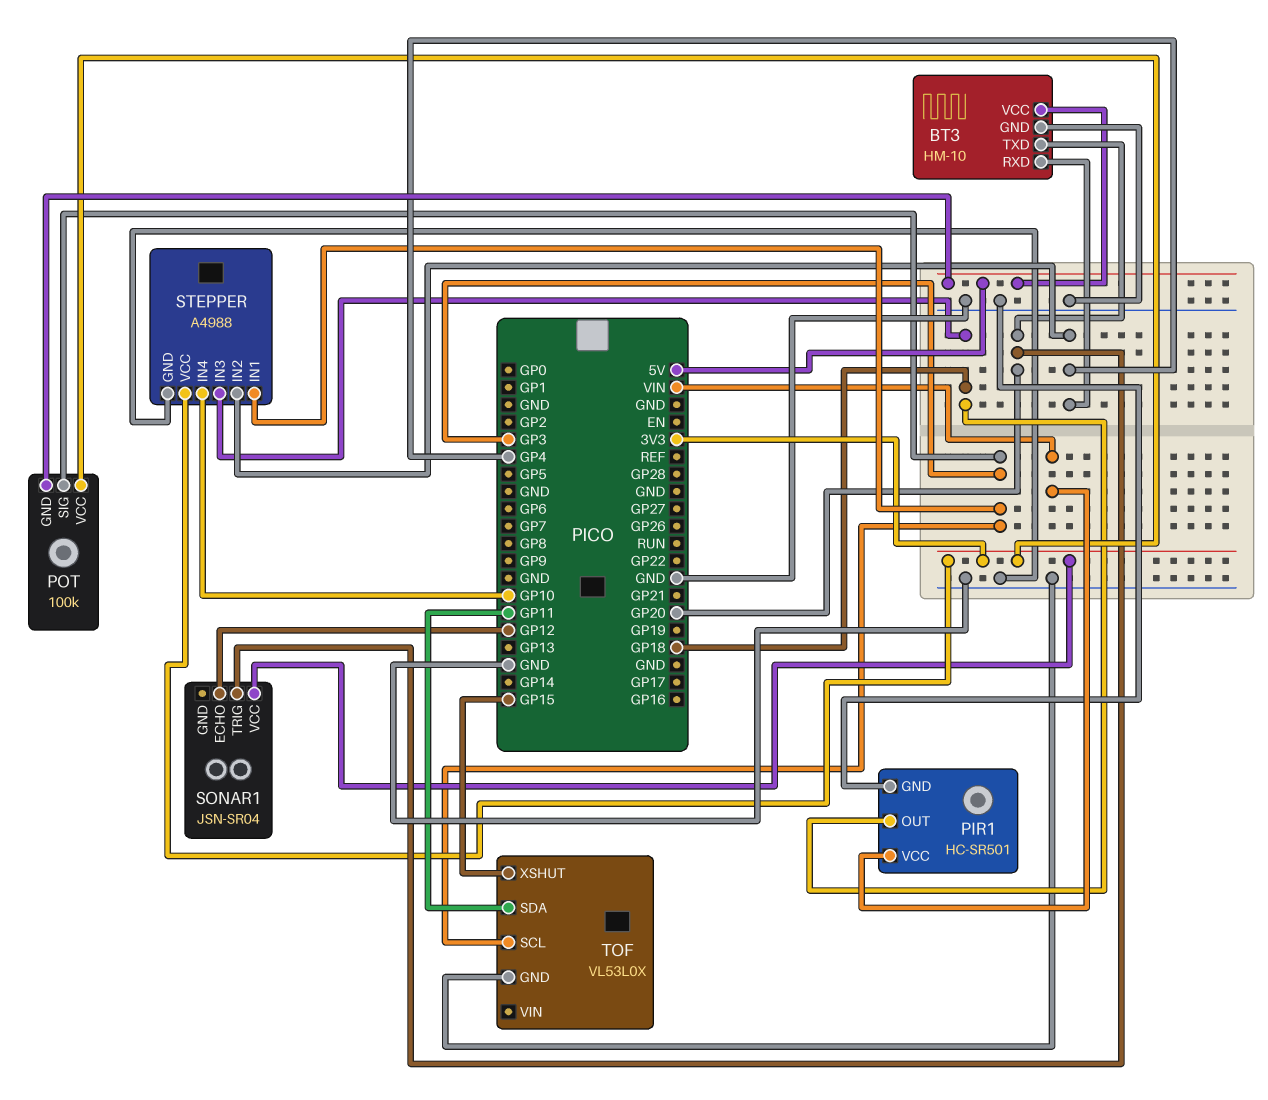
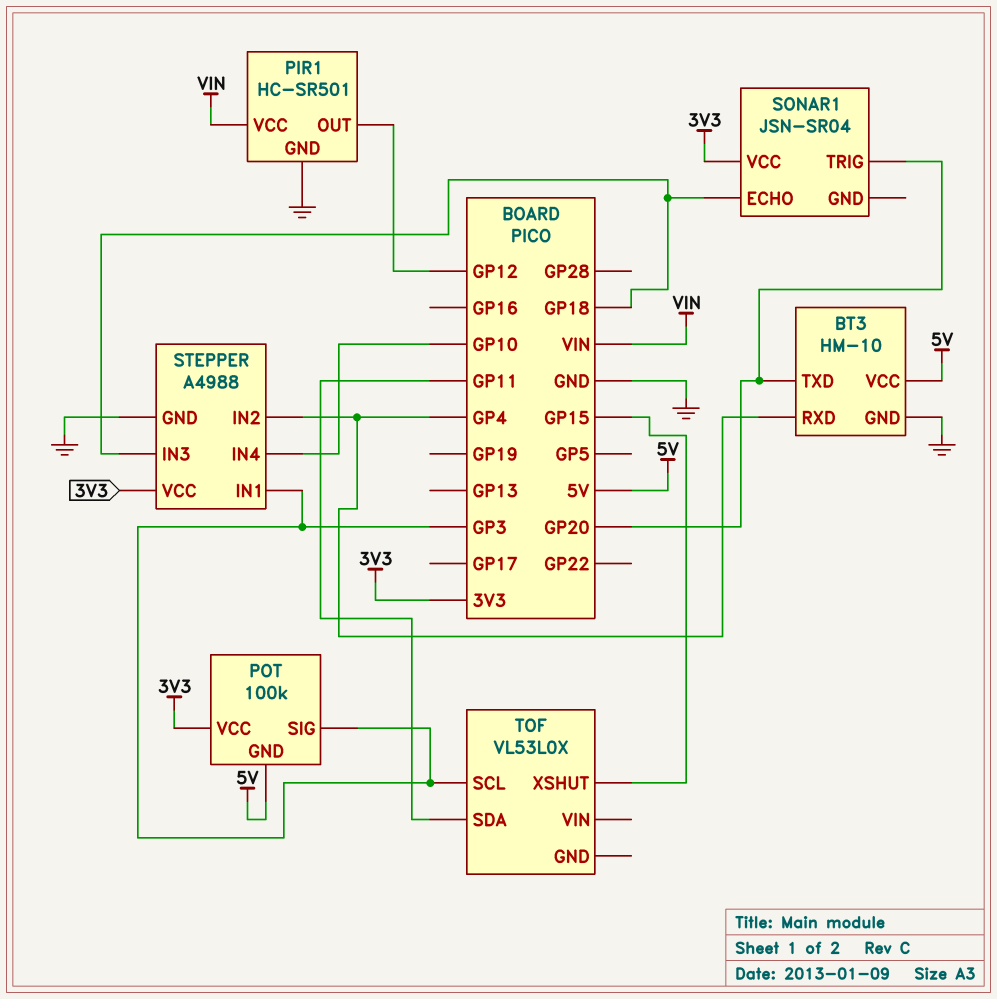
PIR1 pin OUT: GP18 -> GP12
SONAR1 pin ECHO: GP12 -> GP18
TOF pin GND: GND -> none

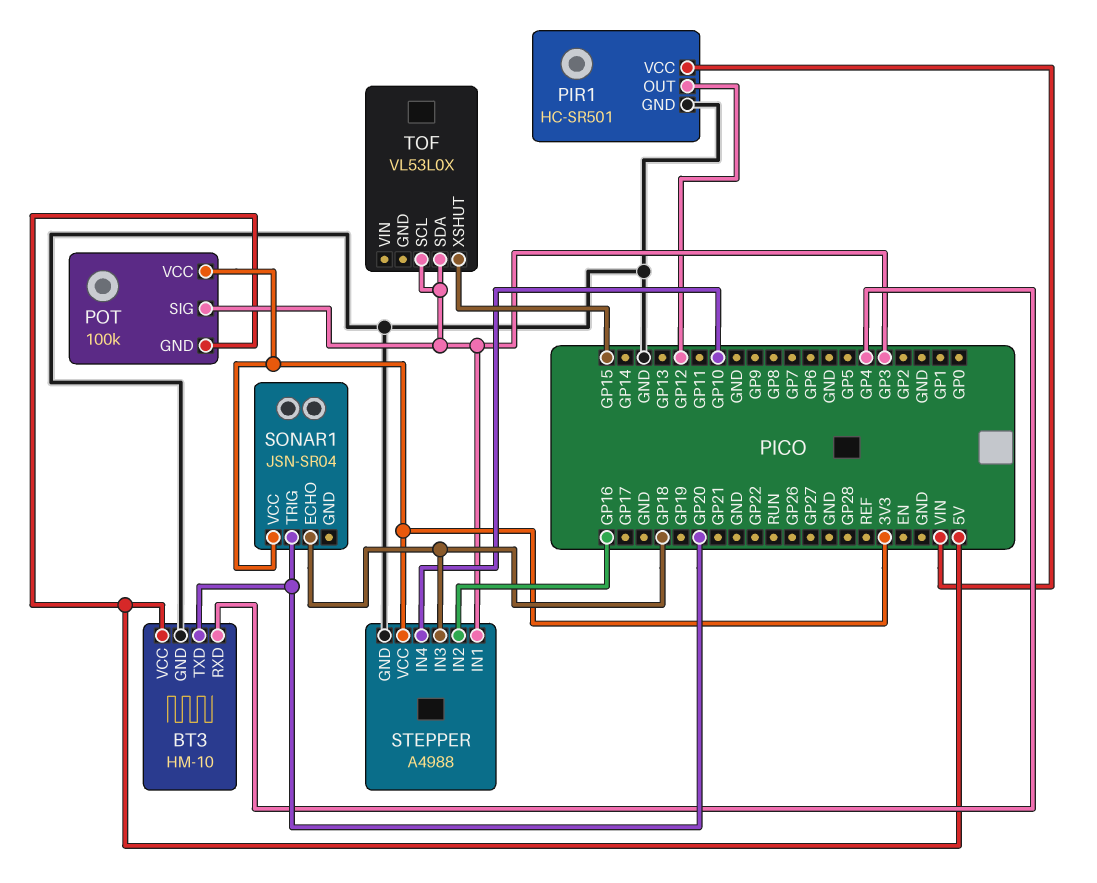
STEPPER pin IN2: GP4 -> GP16
TOF pin SDA: GP11 -> GP3

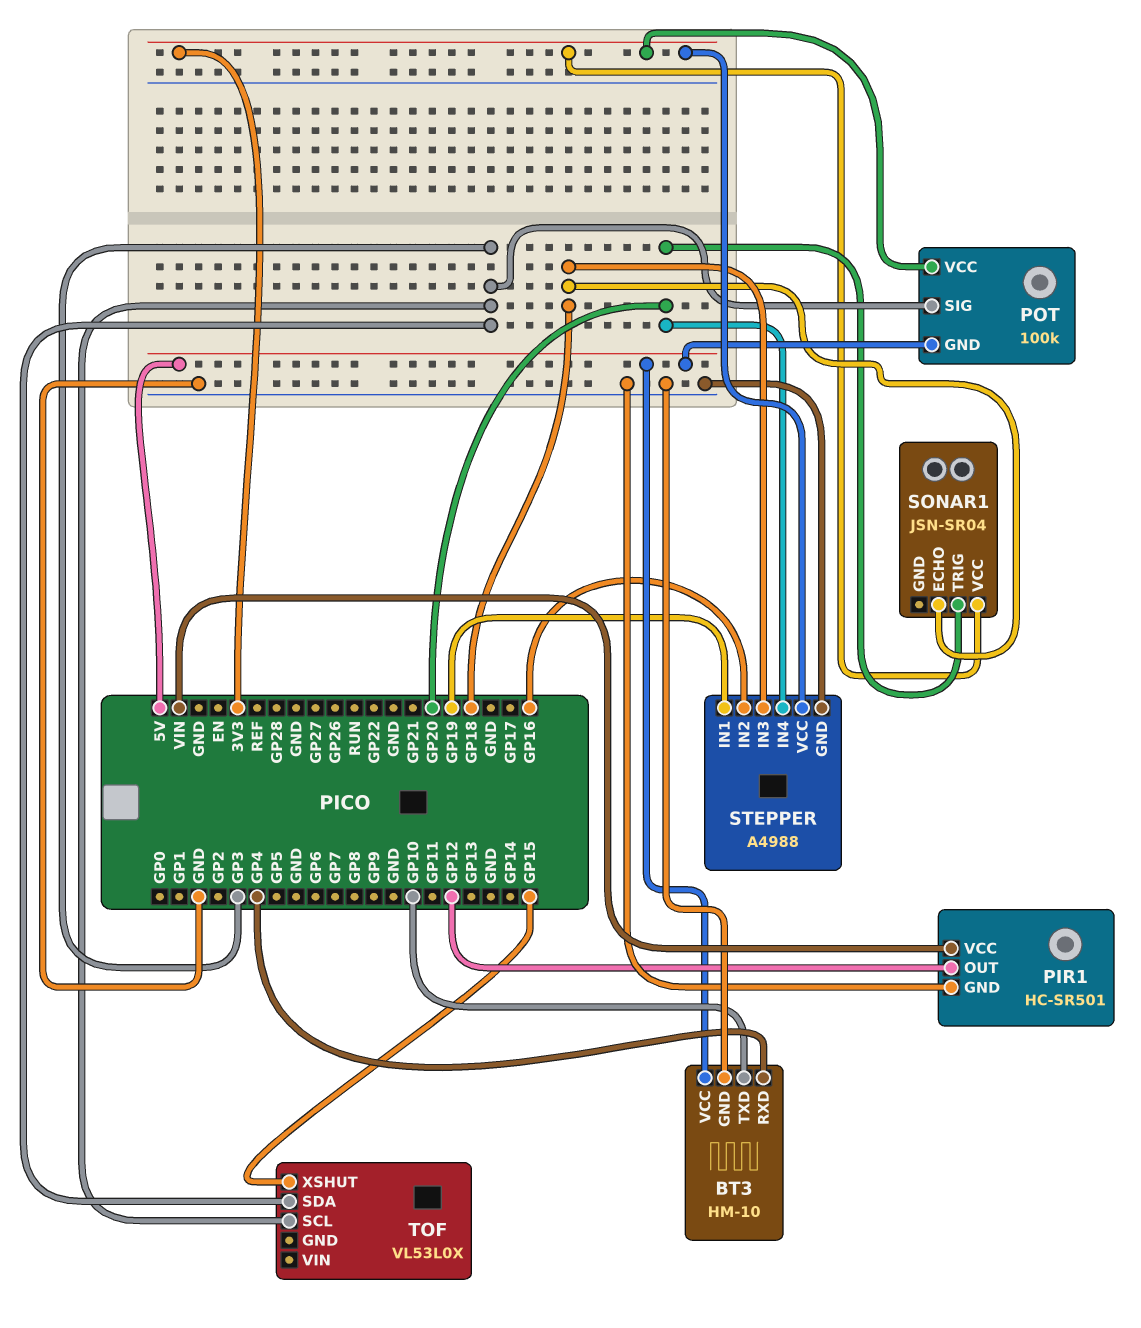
BT3 pin TXD: GP20 -> GP10
STEPPER pin IN1: GP3 -> GP19
STEPPER pin IN4: GP10 -> GP20

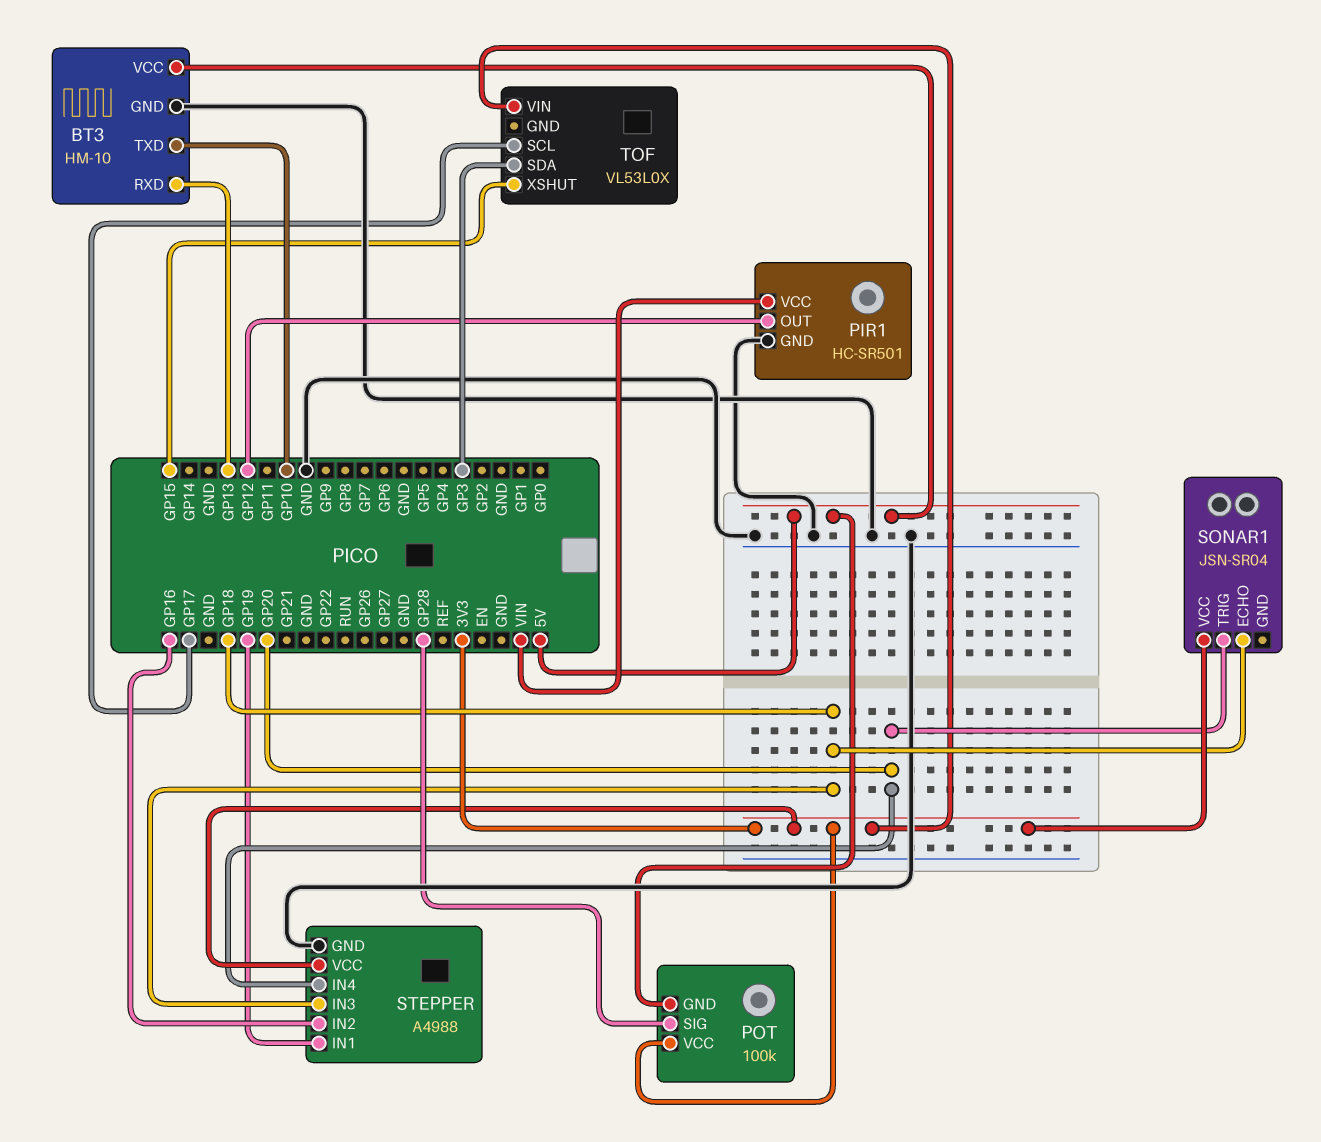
BT3 pin RXD: GP4 -> GP13
POT pin SIG: GP3 -> GP28
TOF pin SCL: GP3 -> GP17
TOF pin VIN: none -> 3V3

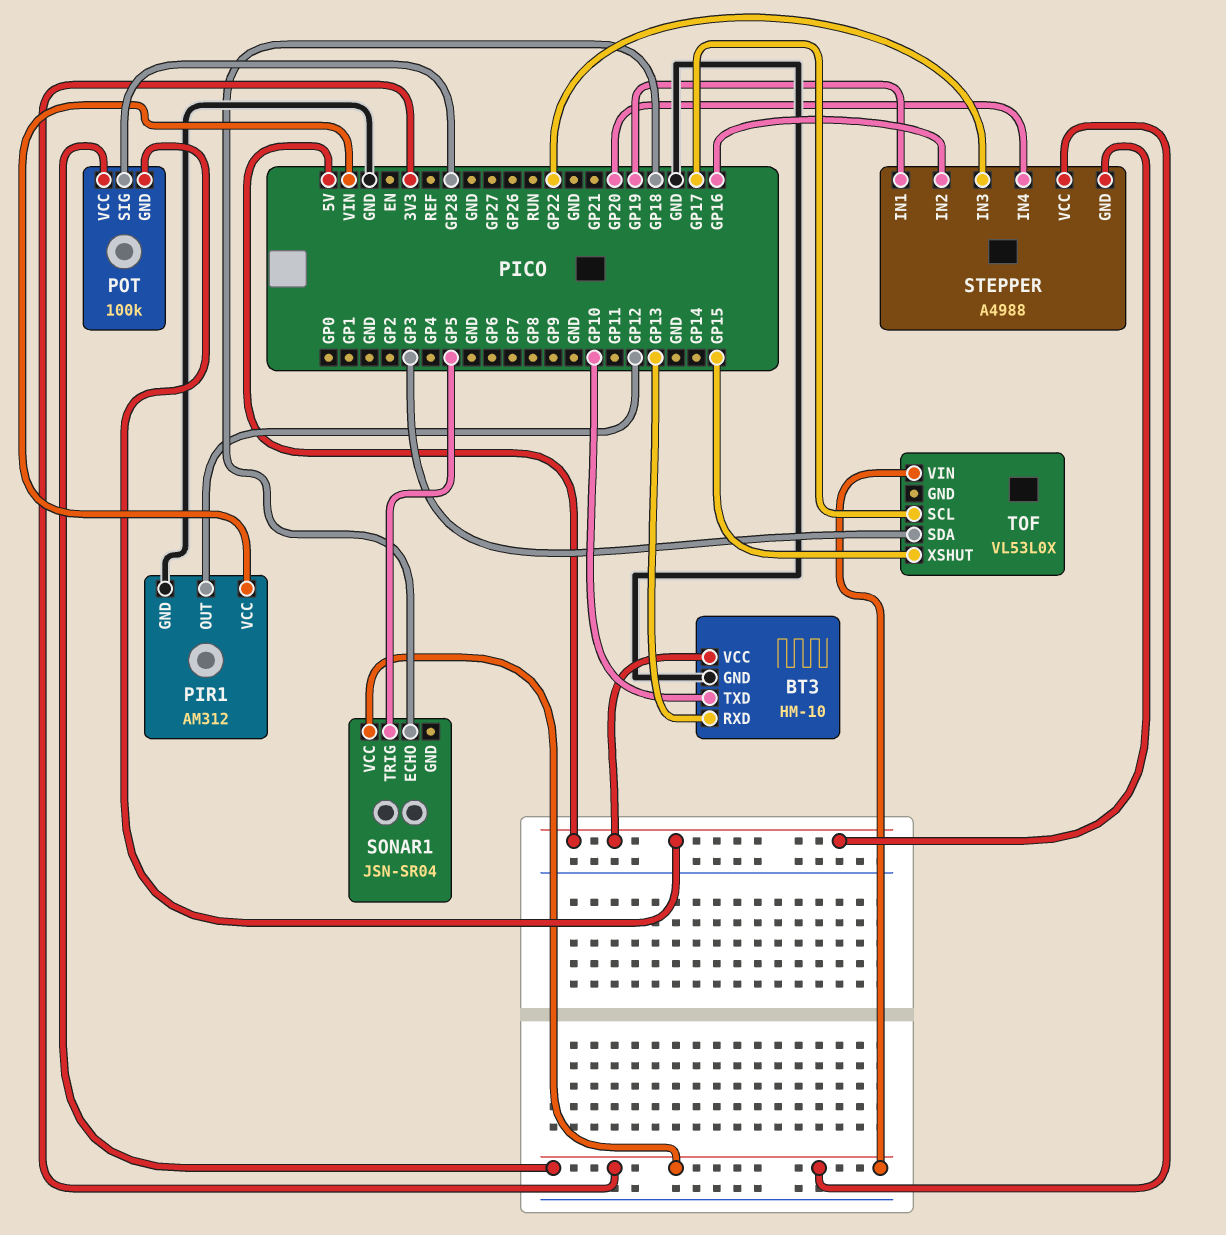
PIR1: HC-SR501 -> AM312
SONAR1 pin TRIG: GP20 -> GP5
STEPPER pin GND: GND -> 5V
STEPPER pin IN3: GP18 -> GP22

